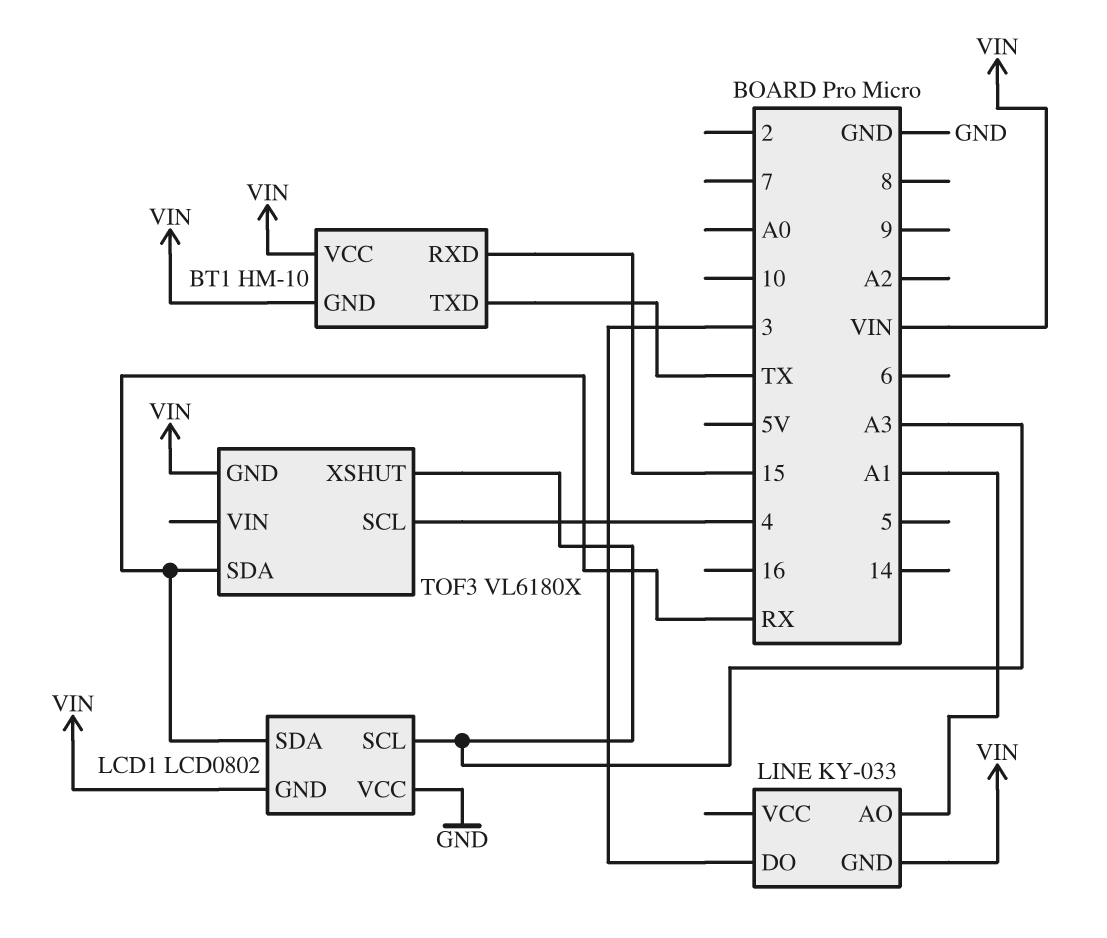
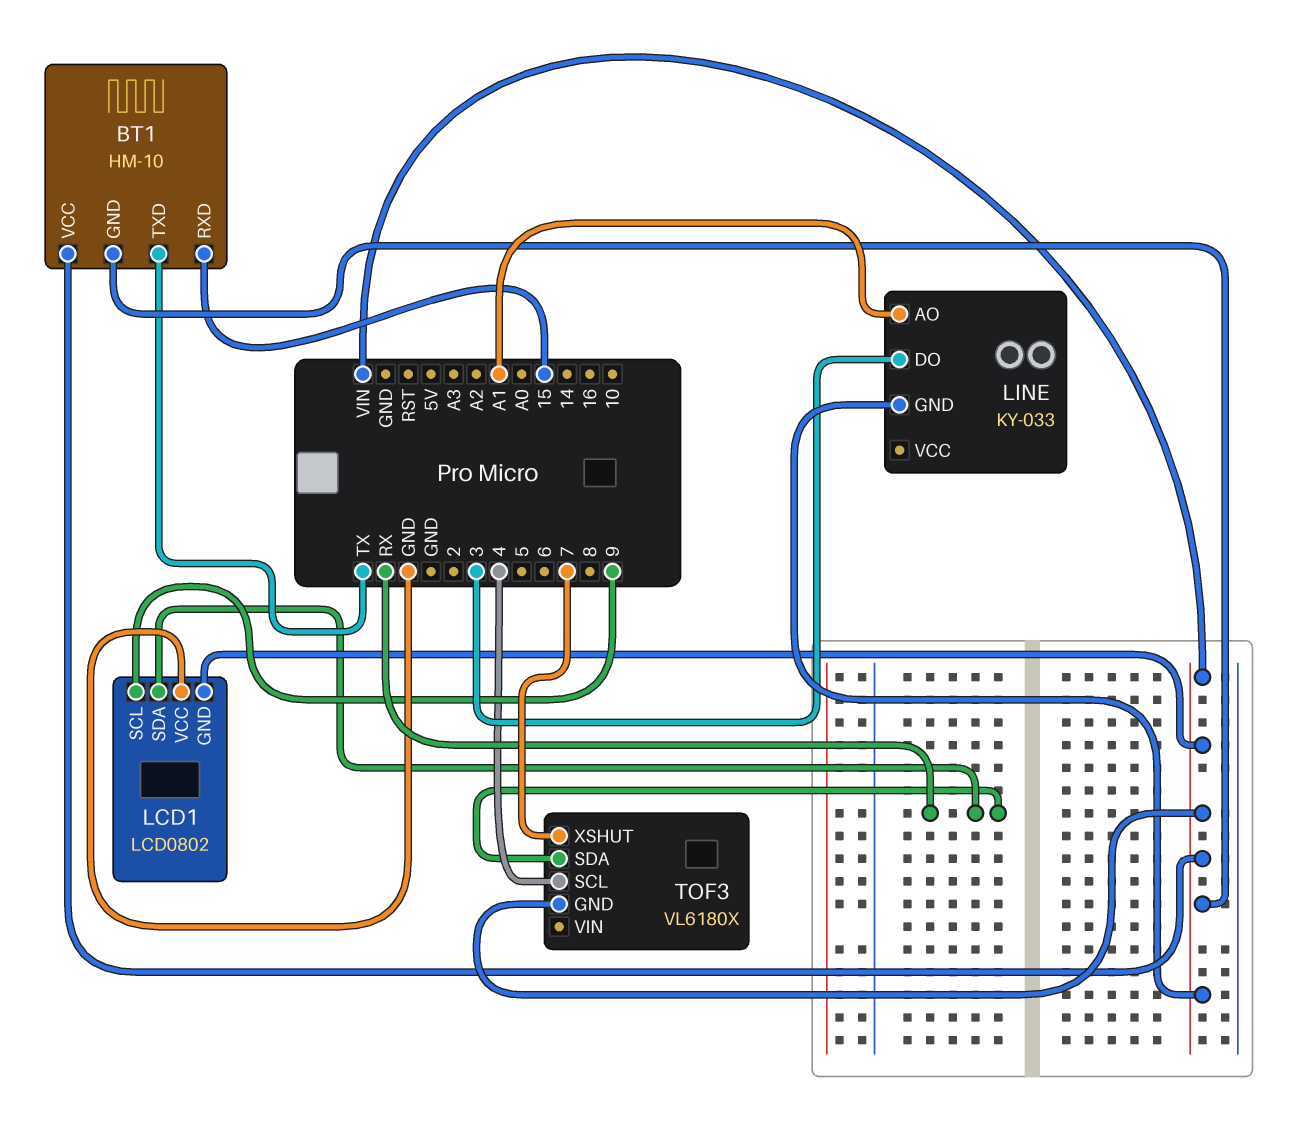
LCD1 pin SCL: A3 -> 9
TOF3 pin XSHUT: A3 -> 7

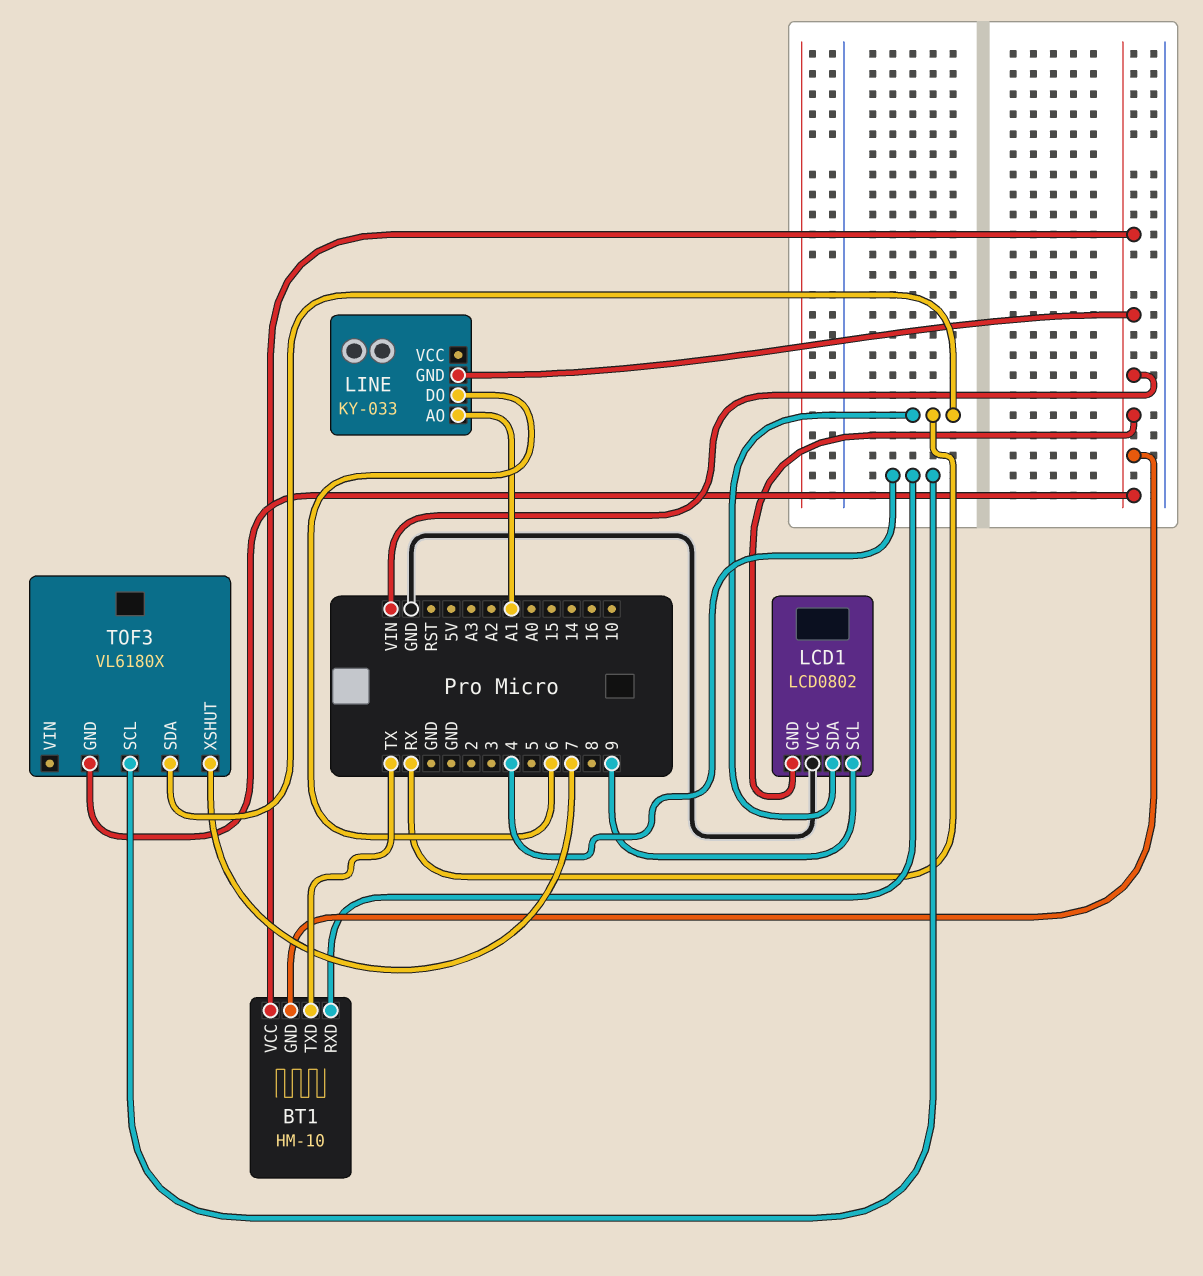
BT1 pin RXD: 15 -> 4
LINE pin DO: 3 -> 6

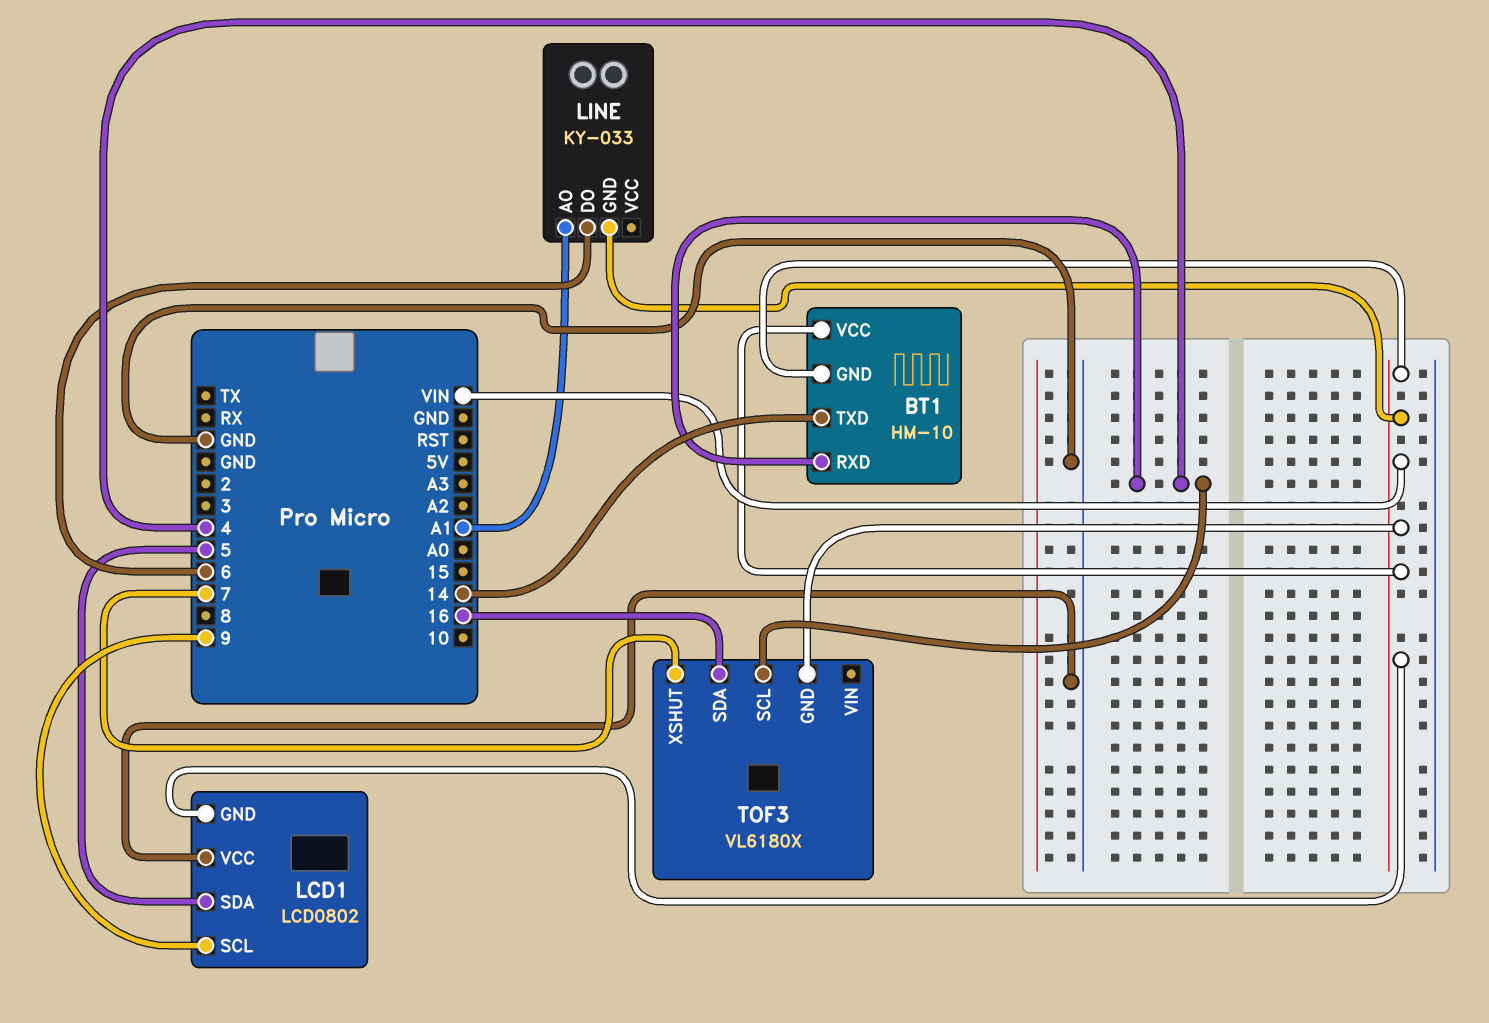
BT1 pin TXD: TX -> 14
LCD1 pin SDA: RX -> 5
TOF3 pin SDA: RX -> 16

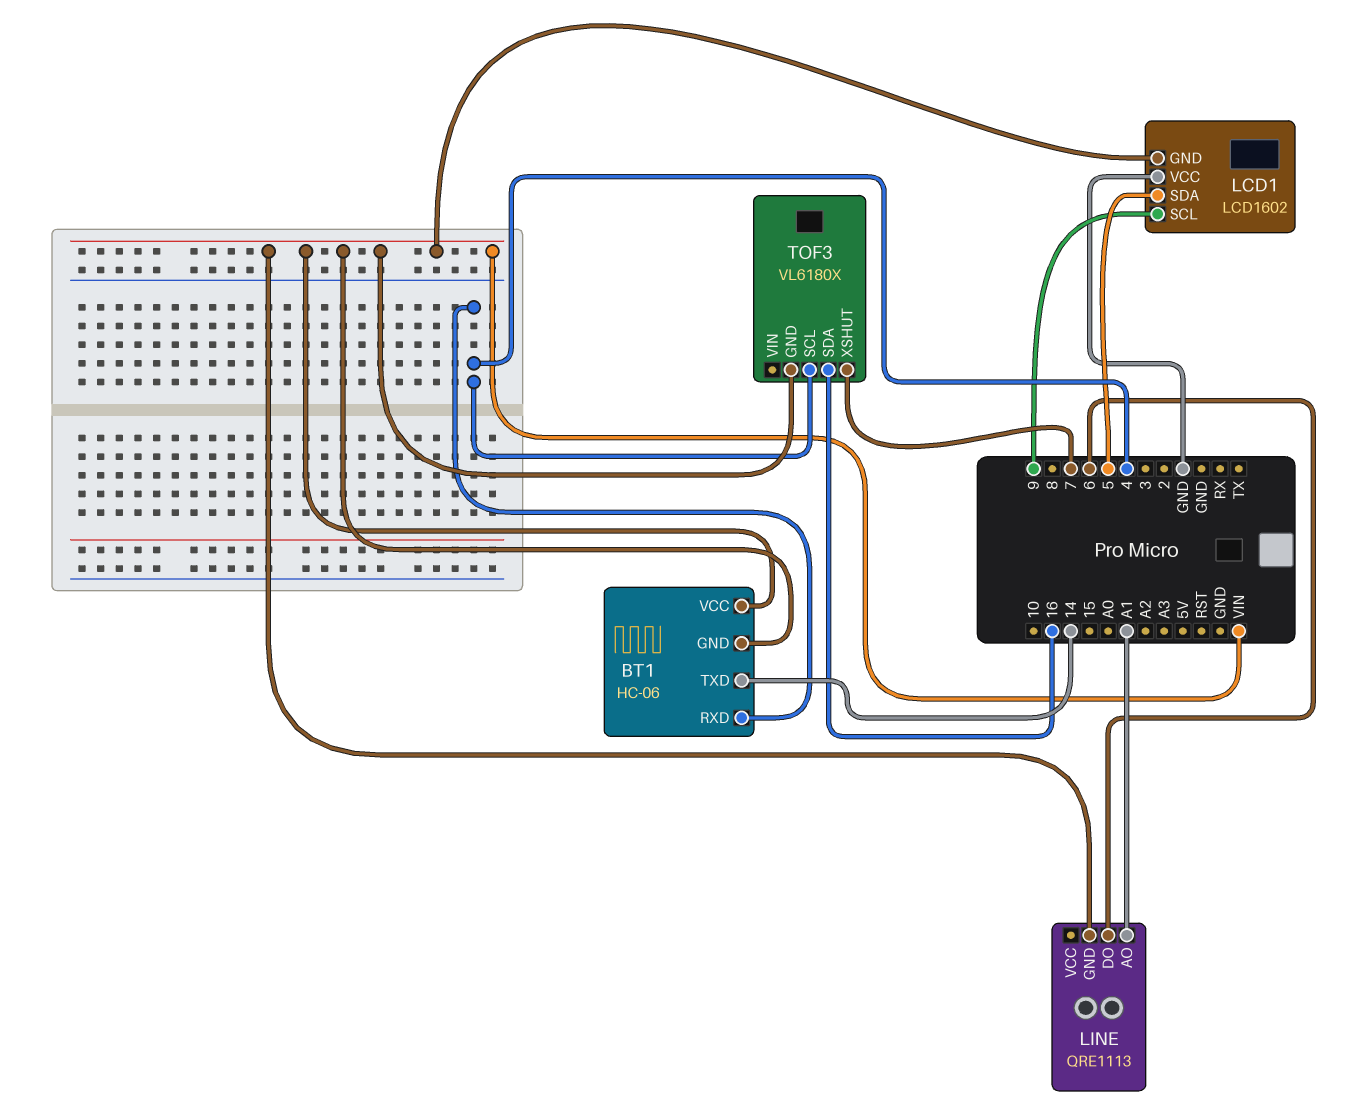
BT1: HM-10 -> HC-06
LCD1: LCD0802 -> LCD1602
LINE: KY-033 -> QRE1113

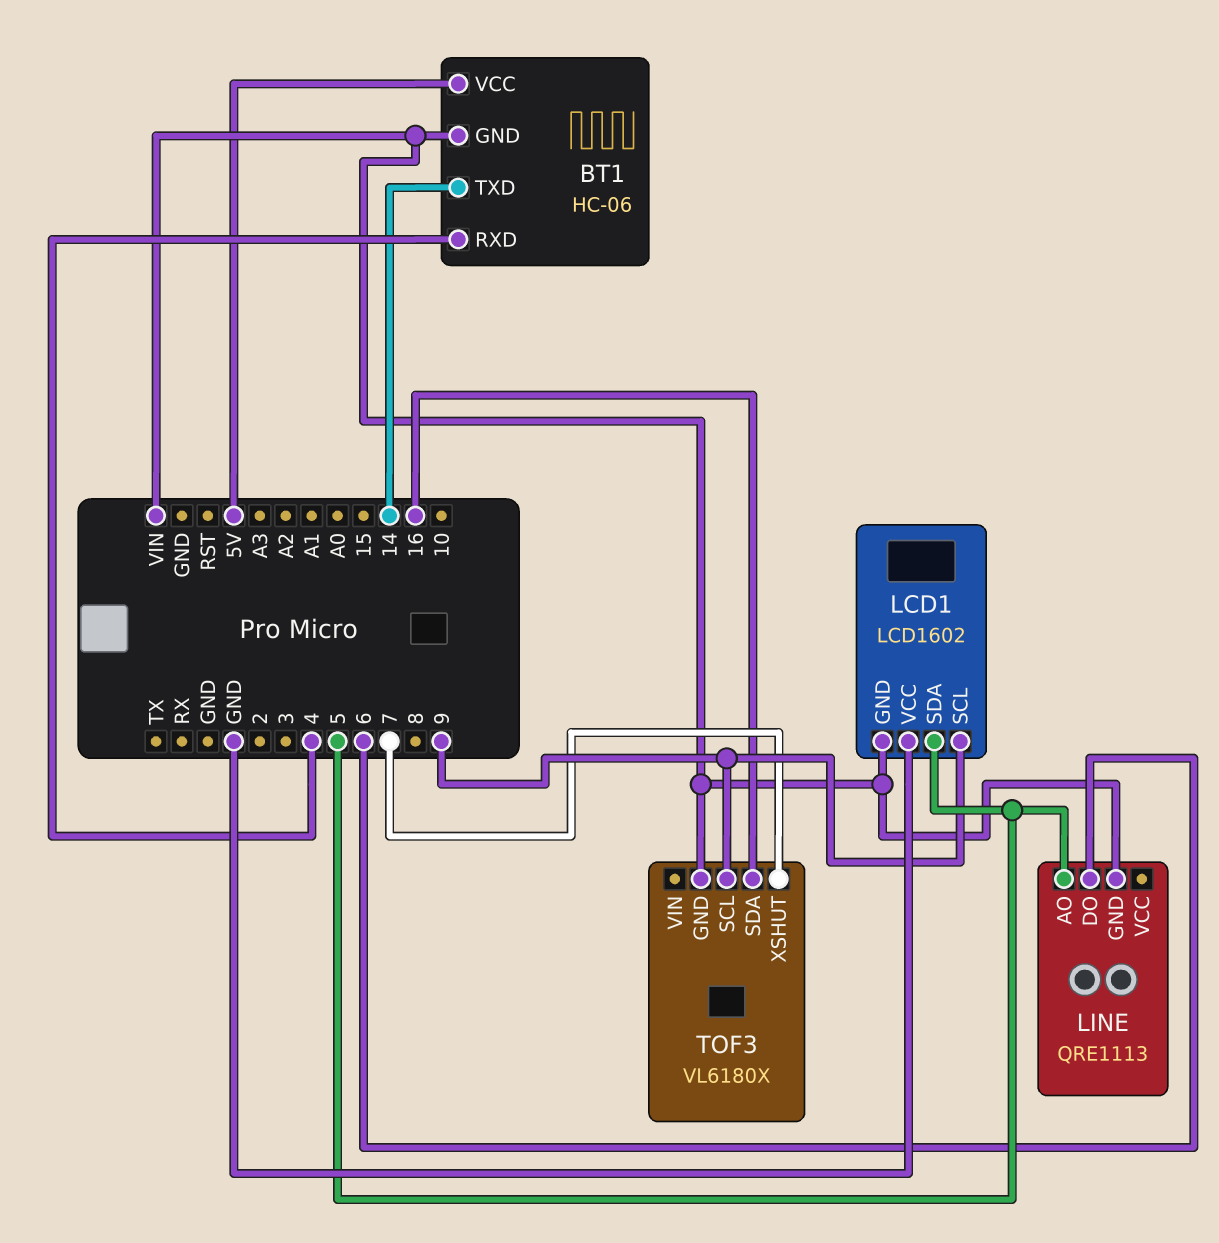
BT1 pin VCC: VIN -> 5V
LINE pin AO: A1 -> 5
TOF3 pin SCL: 4 -> 9

